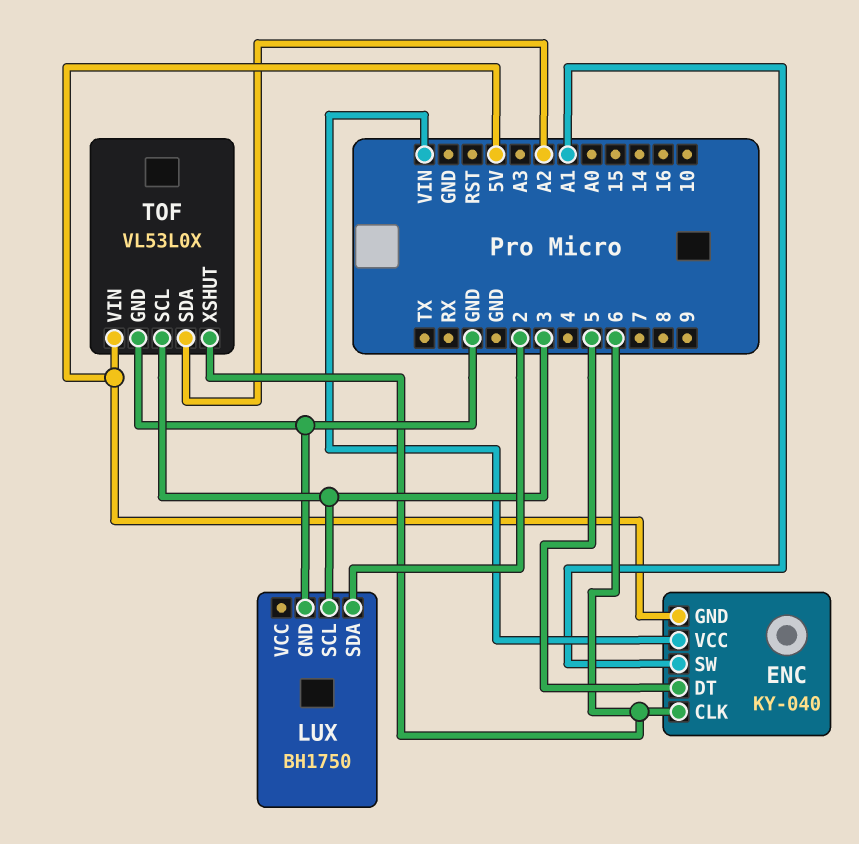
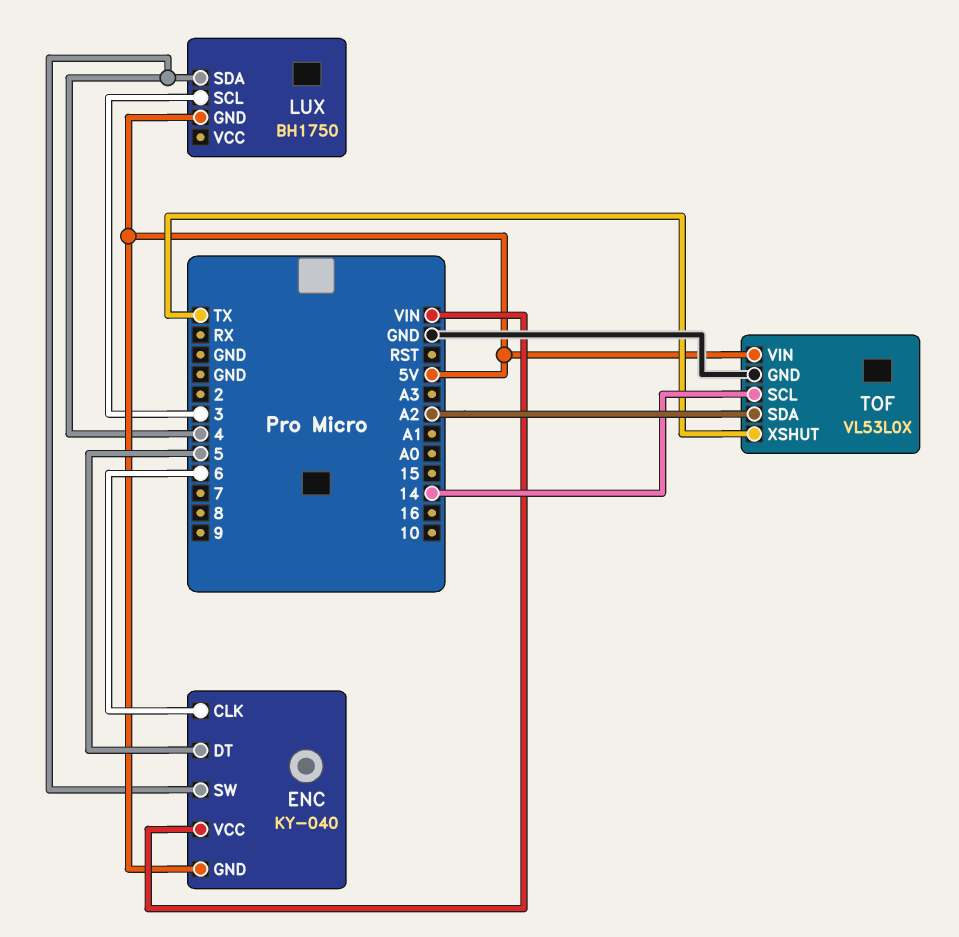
ENC pin SW: A1 -> 4
LUX pin GND: GND -> 5V
LUX pin SDA: 2 -> 4
TOF pin SCL: 3 -> 14
TOF pin XSHUT: 6 -> TX

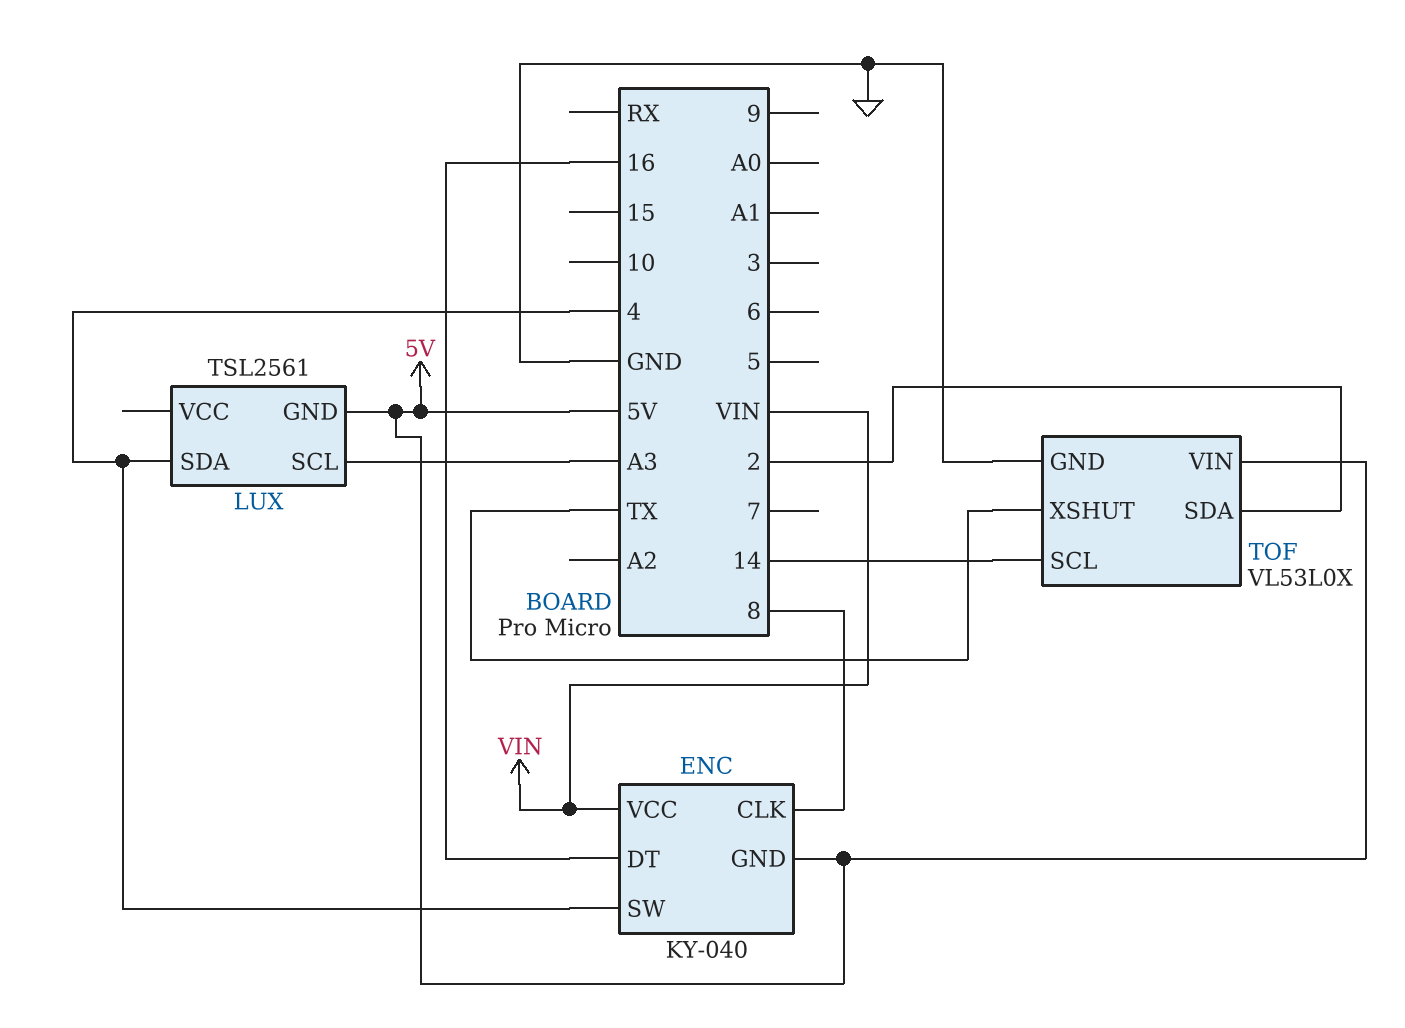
ENC pin CLK: 6 -> 8
ENC pin DT: 5 -> 16
LUX: BH1750 -> TSL2561
LUX pin SCL: 3 -> A3
TOF pin SDA: A2 -> 2

